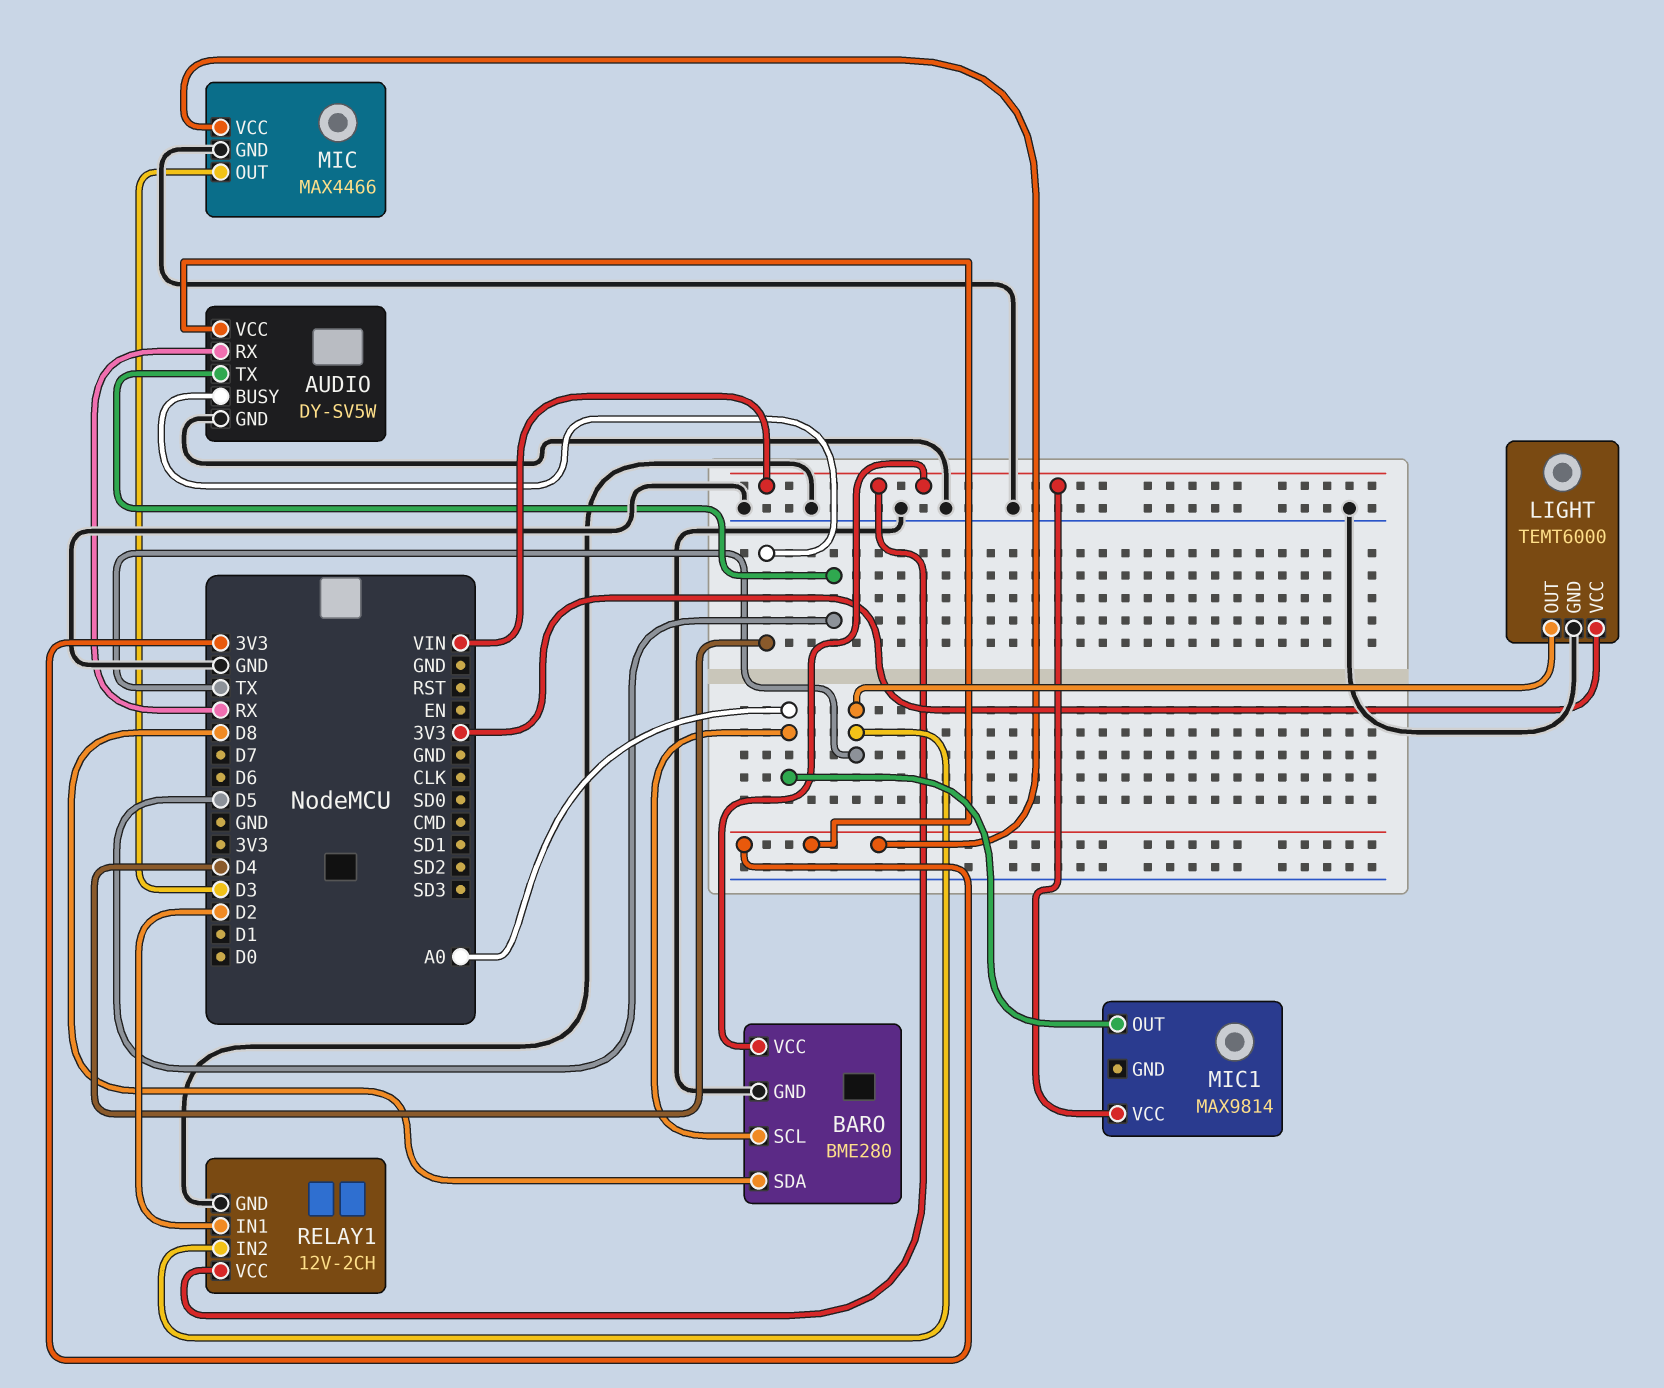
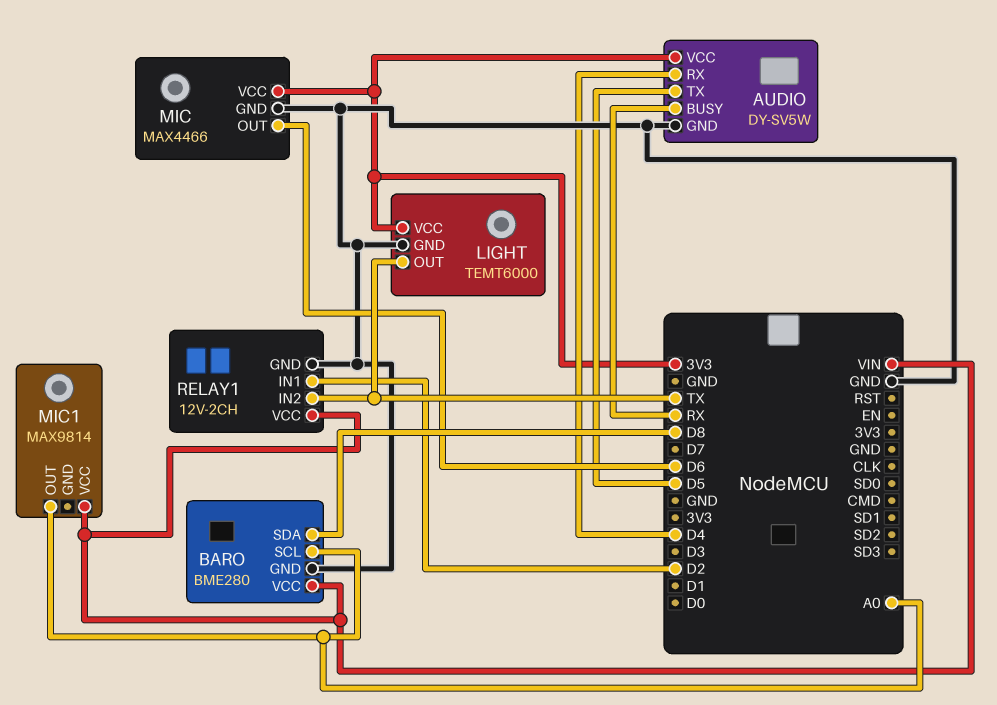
AUDIO pin BUSY: D4 -> RX
AUDIO pin RX: RX -> D4
MIC pin OUT: D3 -> D6

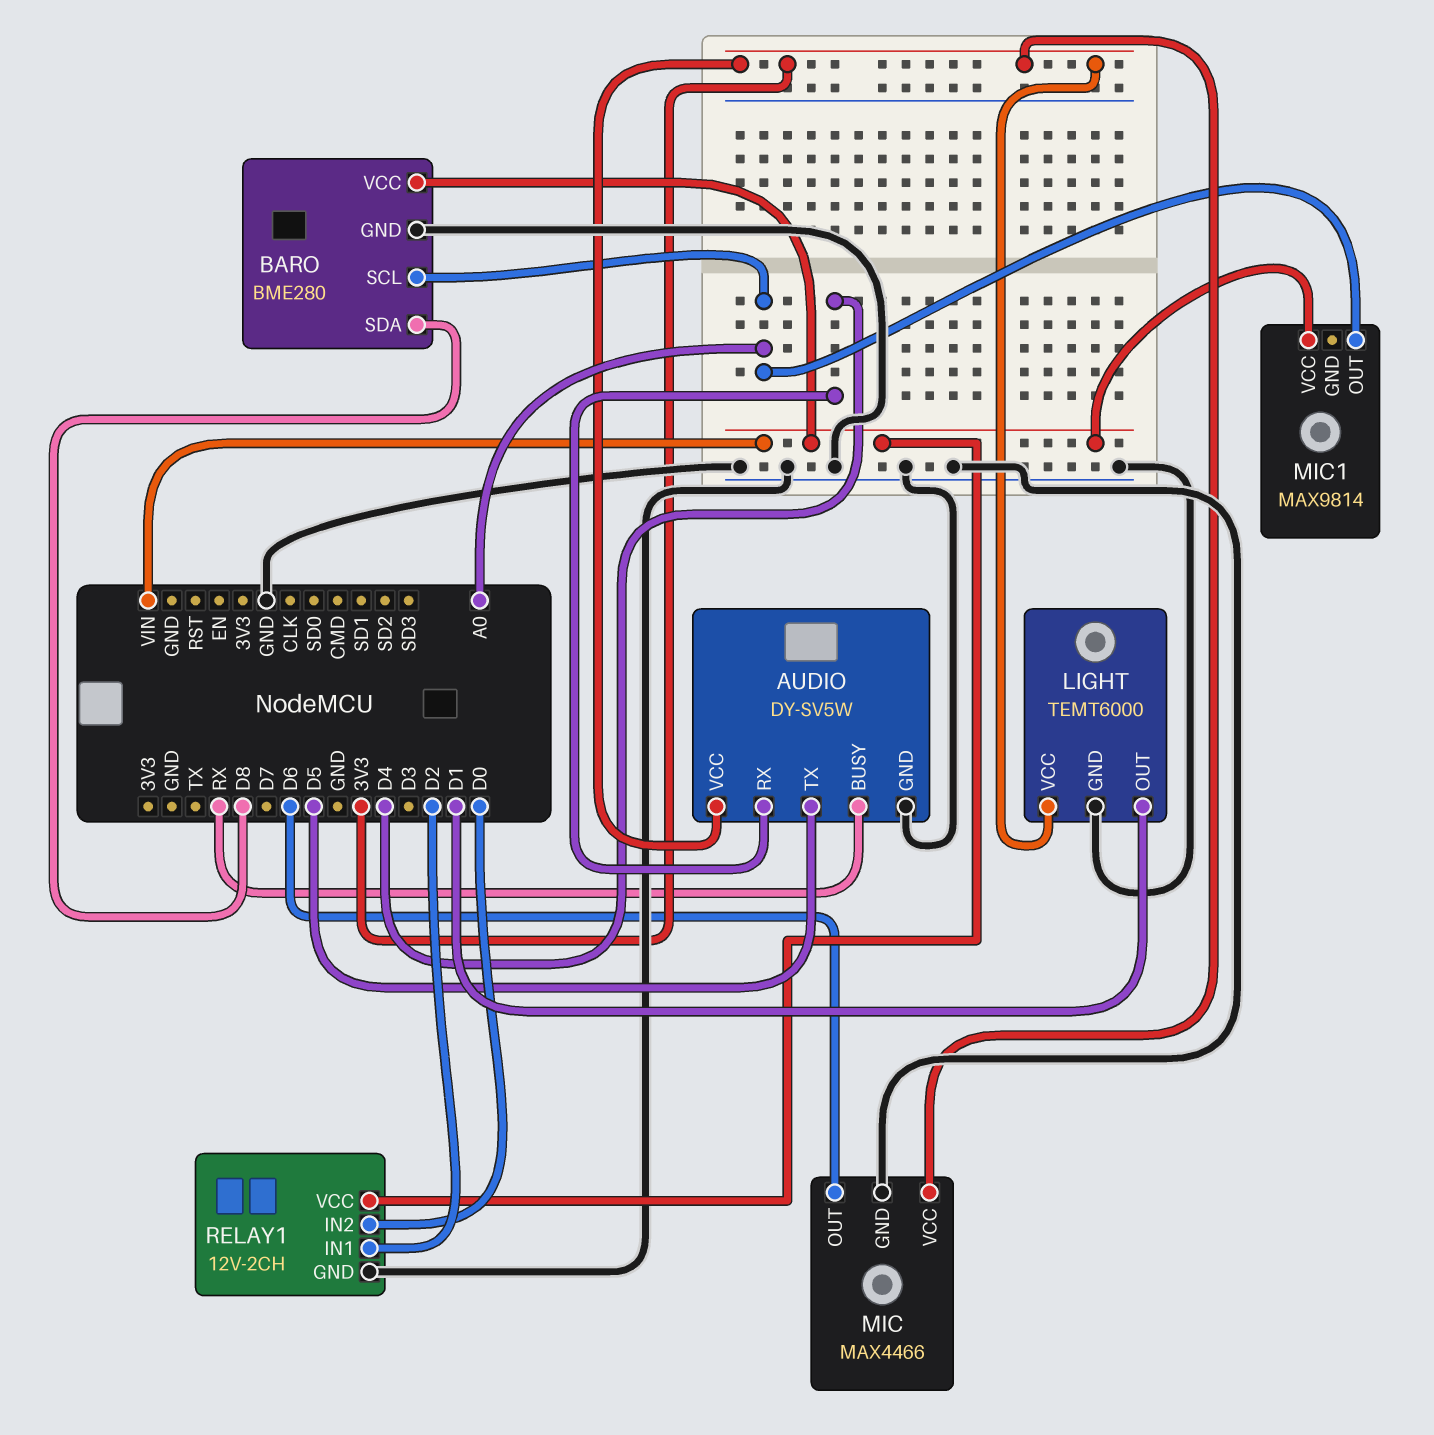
LIGHT pin OUT: TX -> D1
RELAY1 pin IN2: TX -> D0

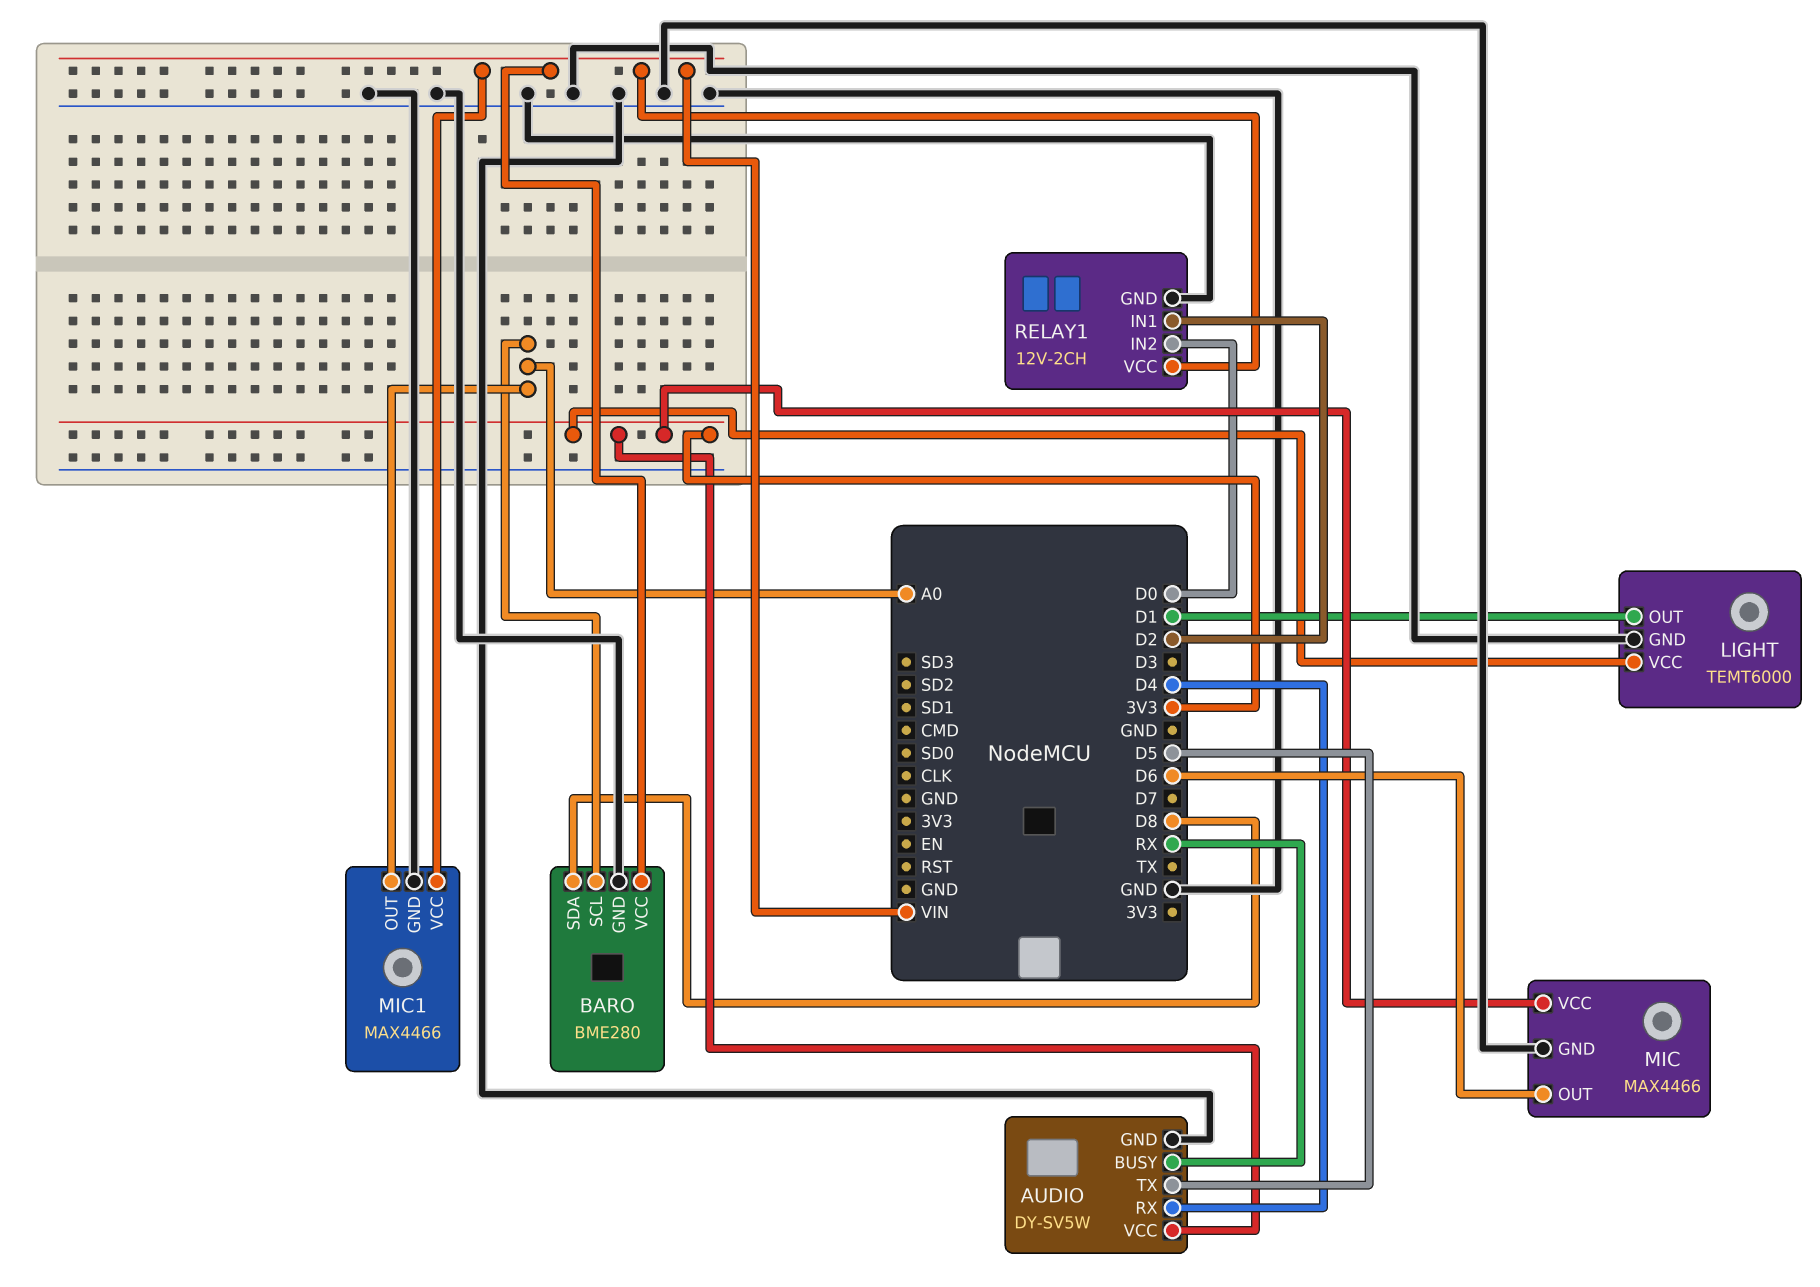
MIC1: MAX9814 -> MAX4466
MIC1 pin GND: none -> GND

